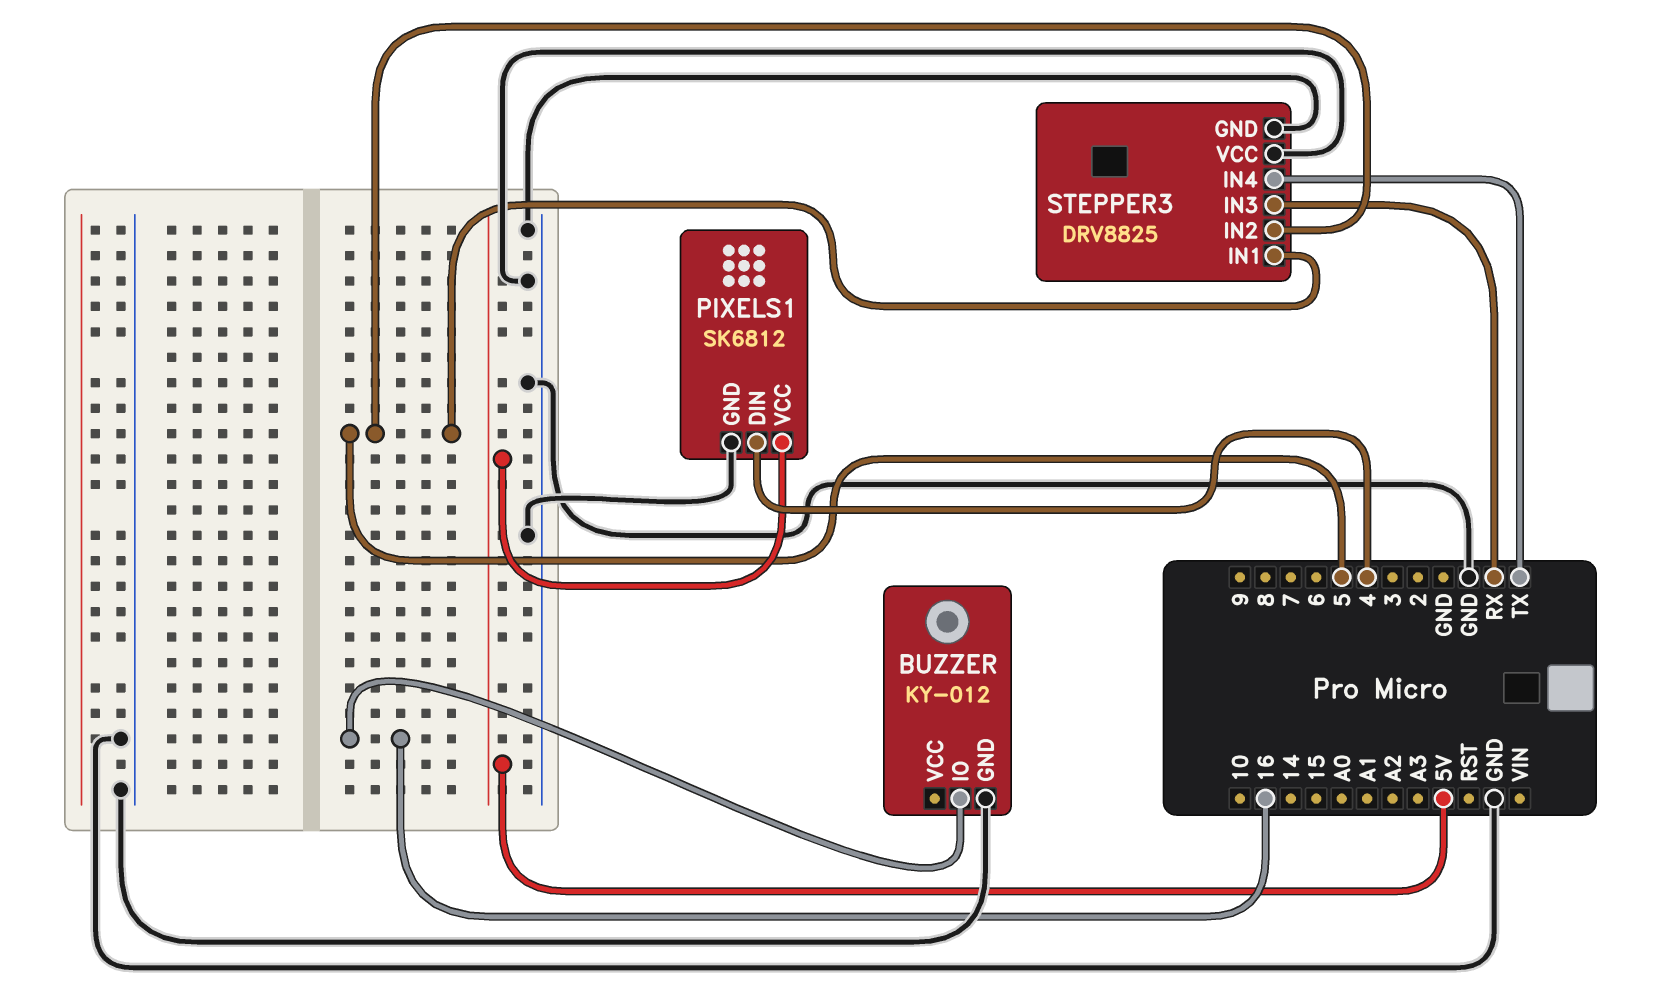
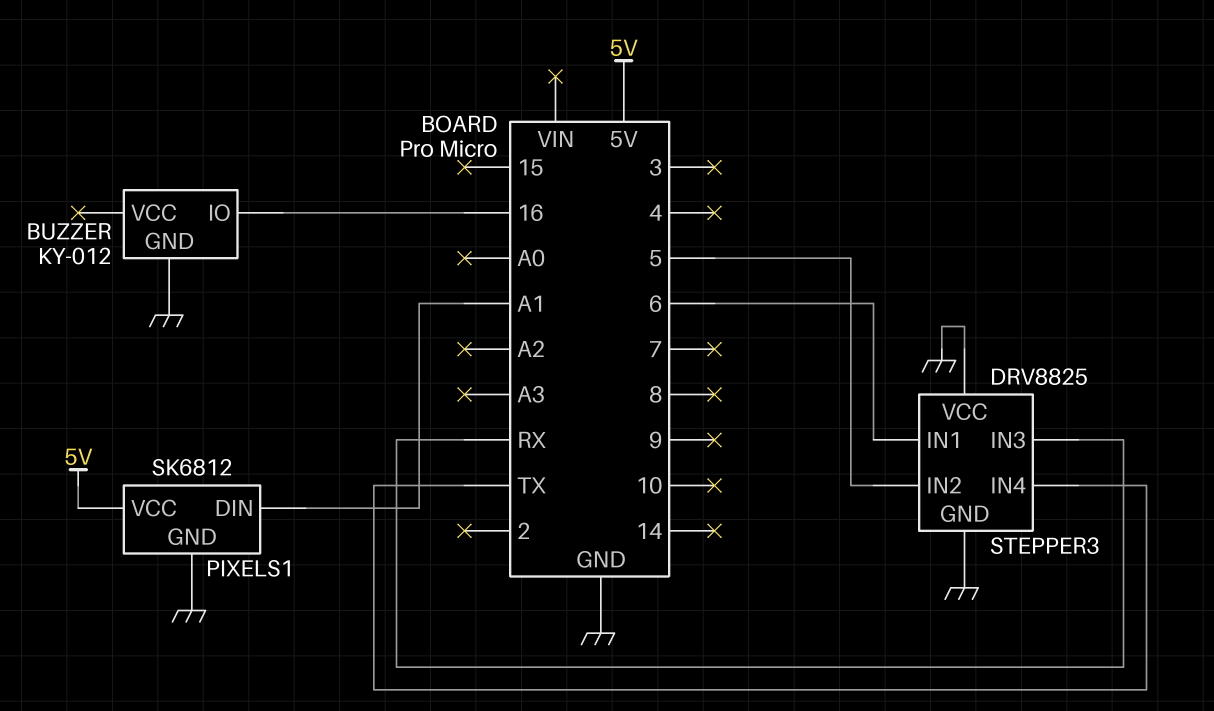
PIXELS1 pin DIN: 4 -> A1
STEPPER3 pin IN1: 5 -> 6

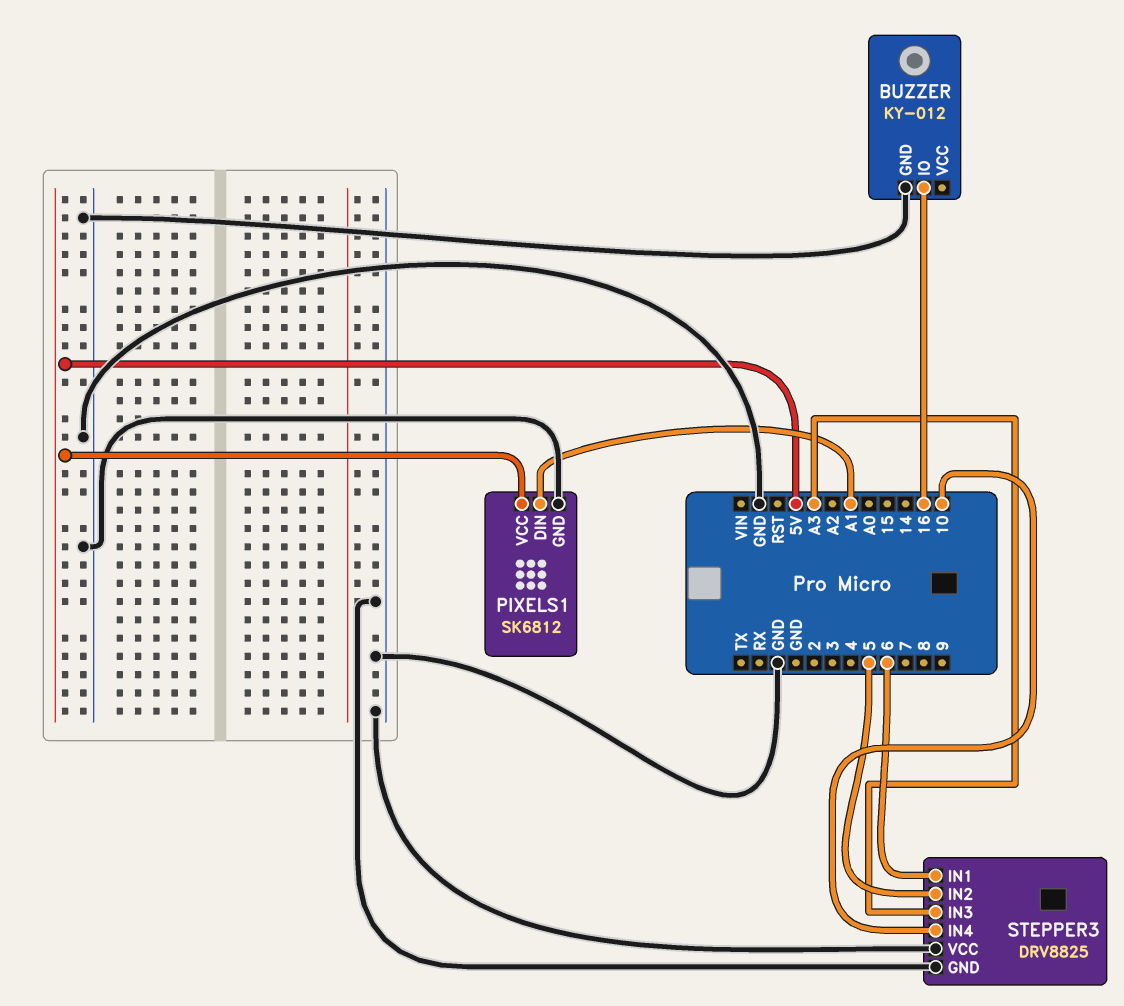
STEPPER3 pin IN3: RX -> A3
STEPPER3 pin IN4: TX -> 10

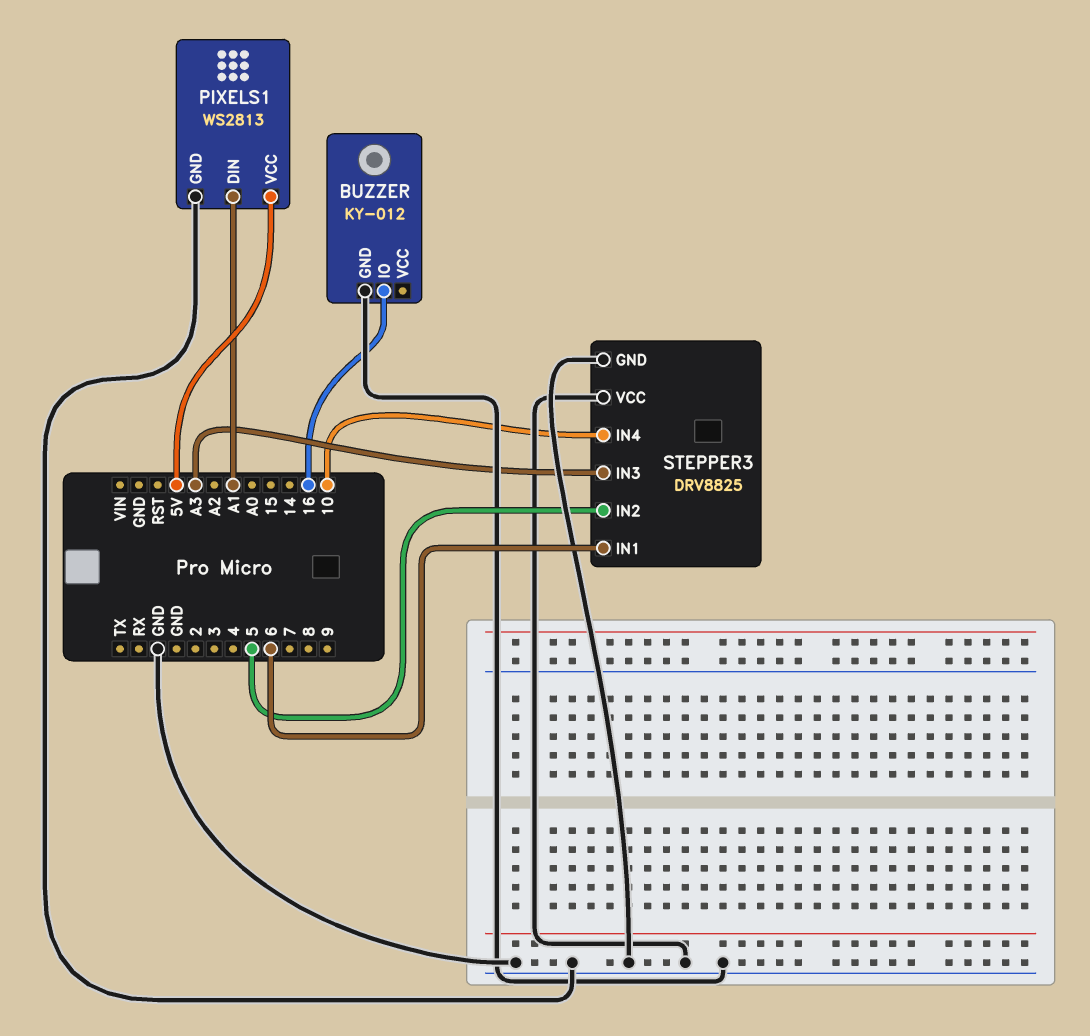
PIXELS1: SK6812 -> WS2813

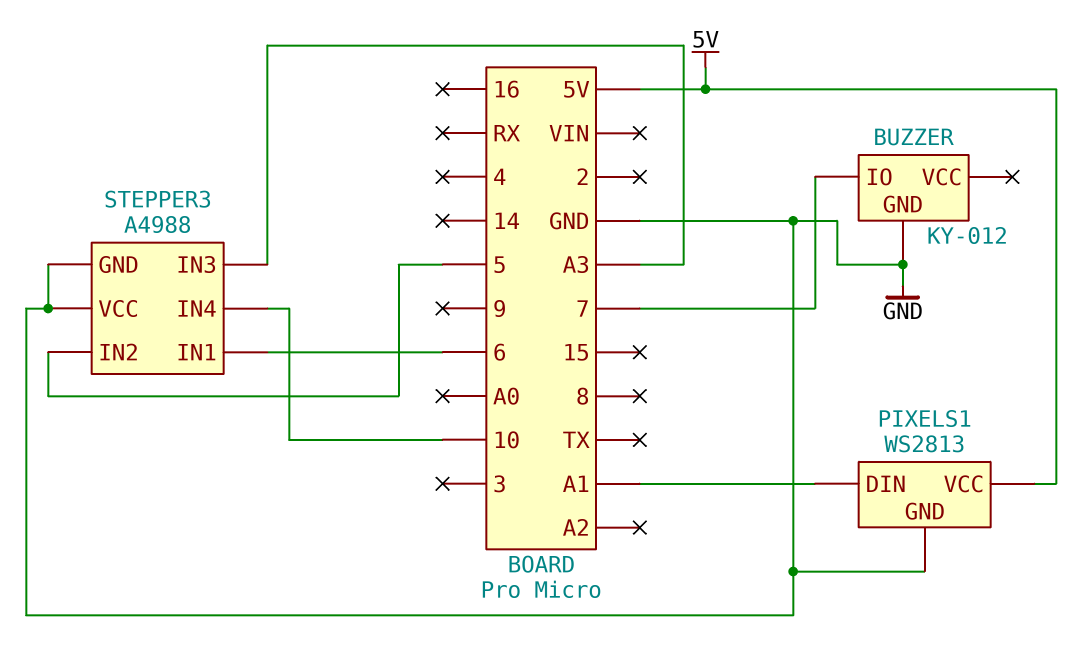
BUZZER pin IO: 16 -> 7
STEPPER3: DRV8825 -> A4988

